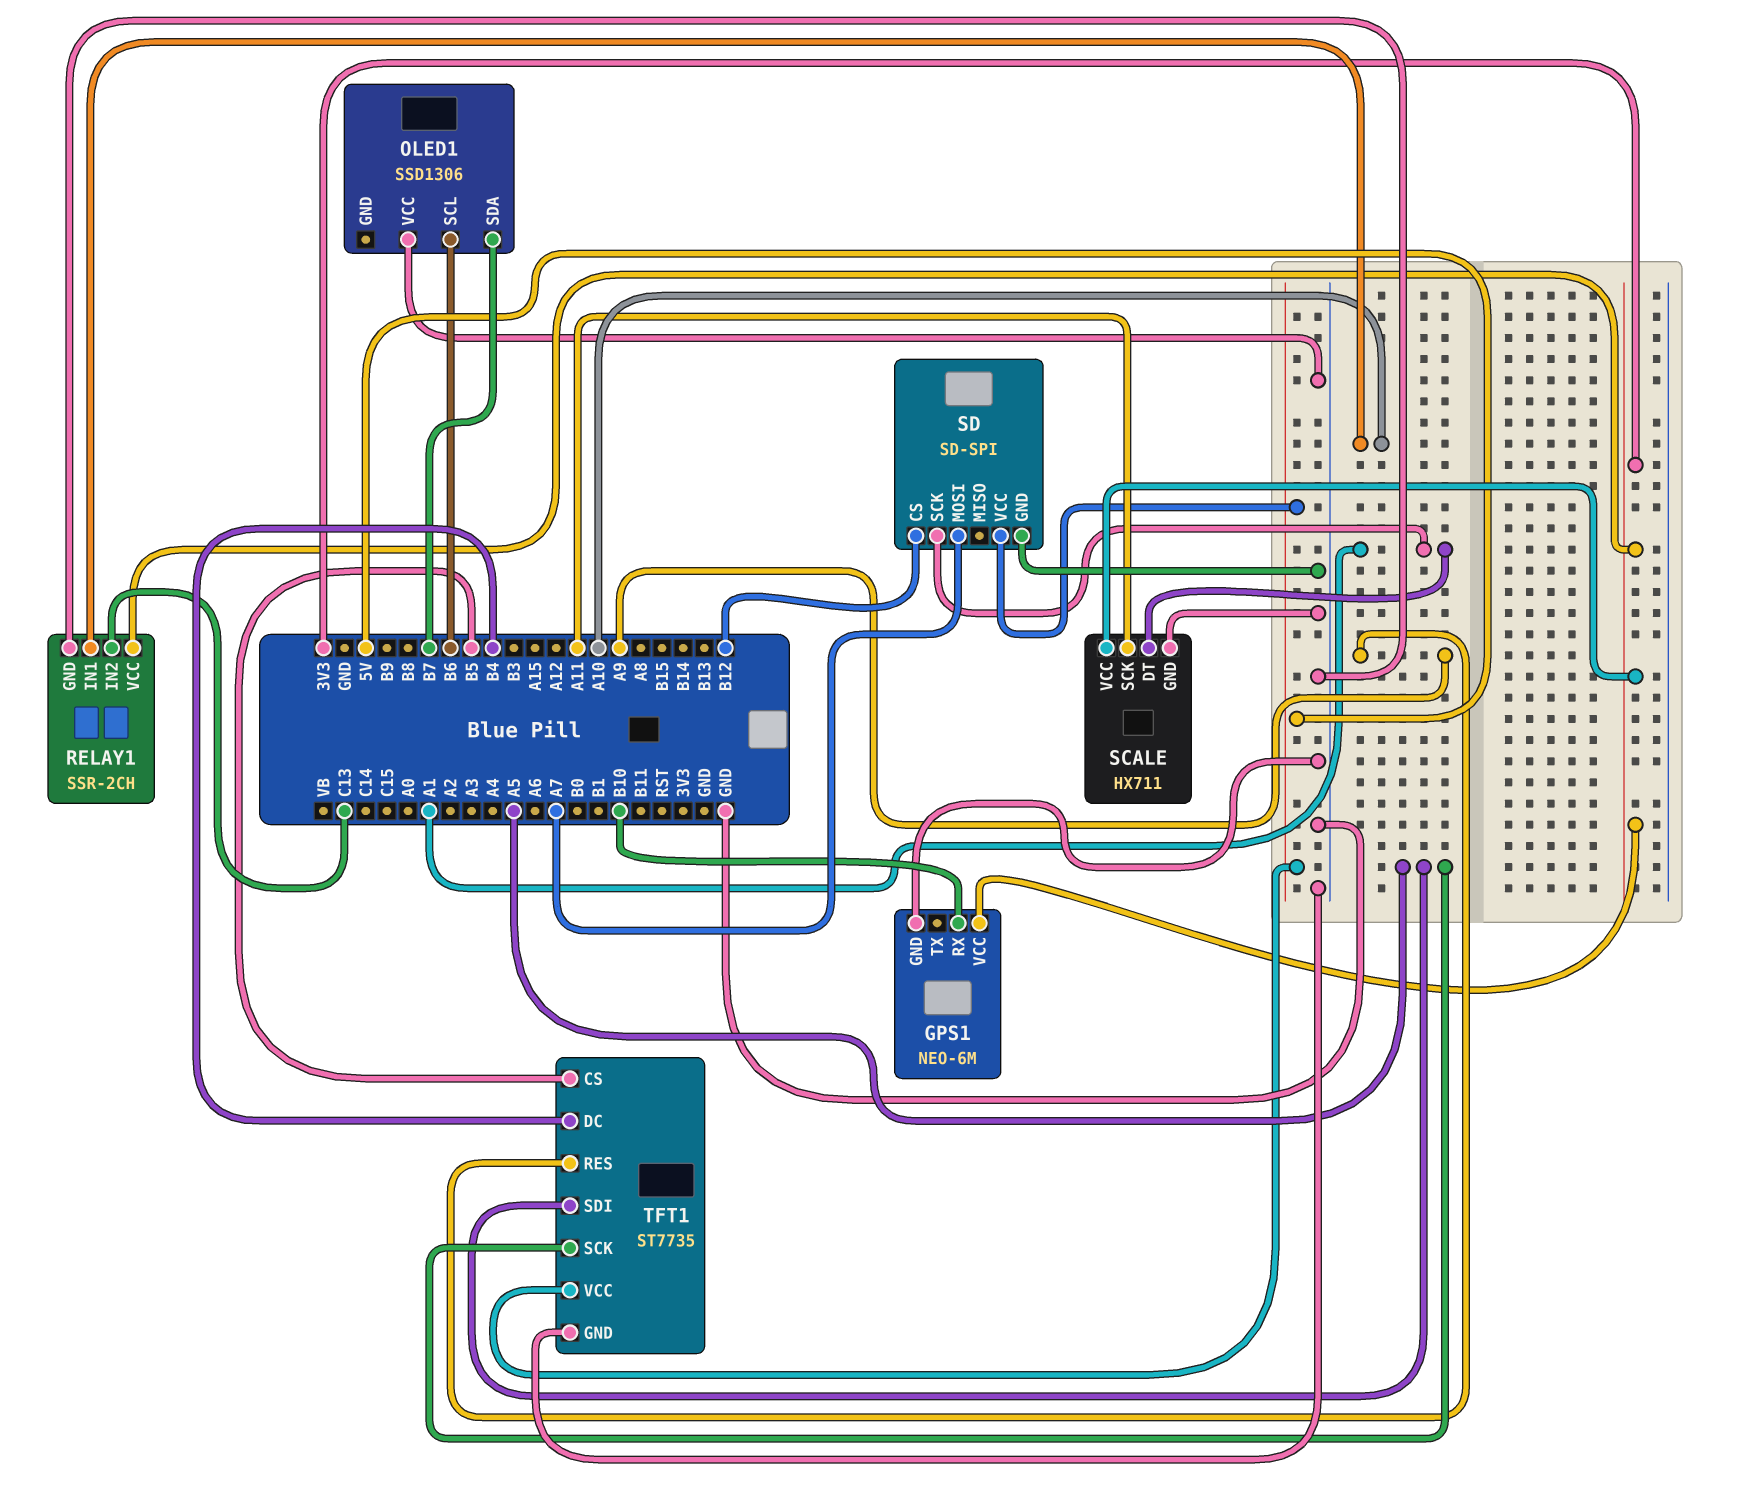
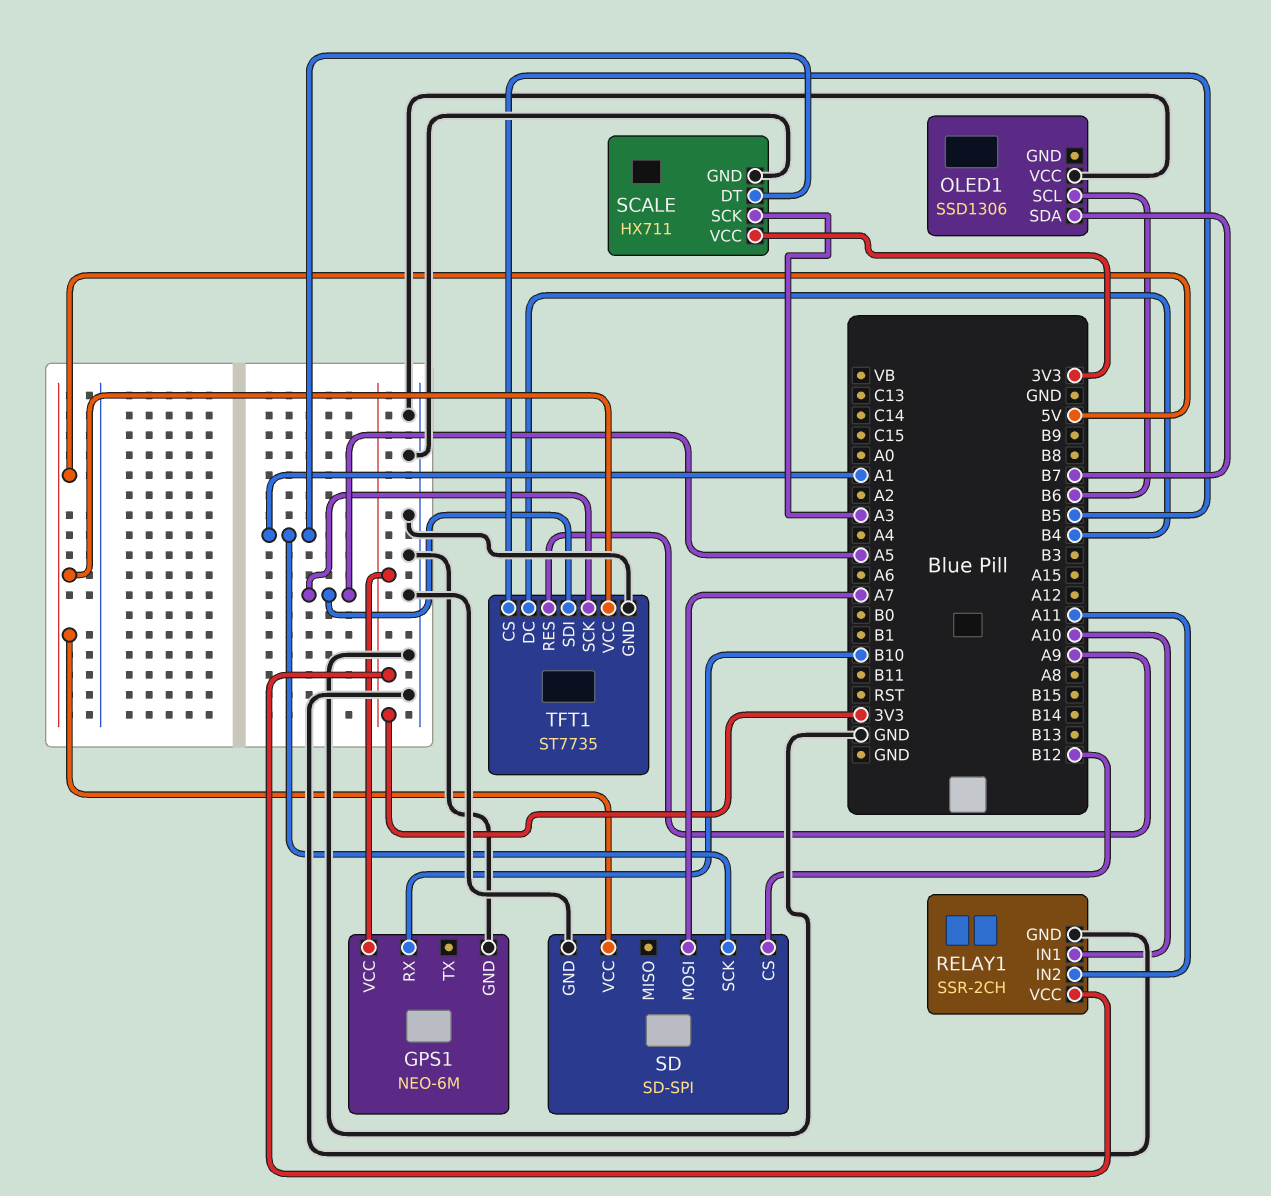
RELAY1 pin IN2: C13 -> A11
SCALE pin SCK: A11 -> A3

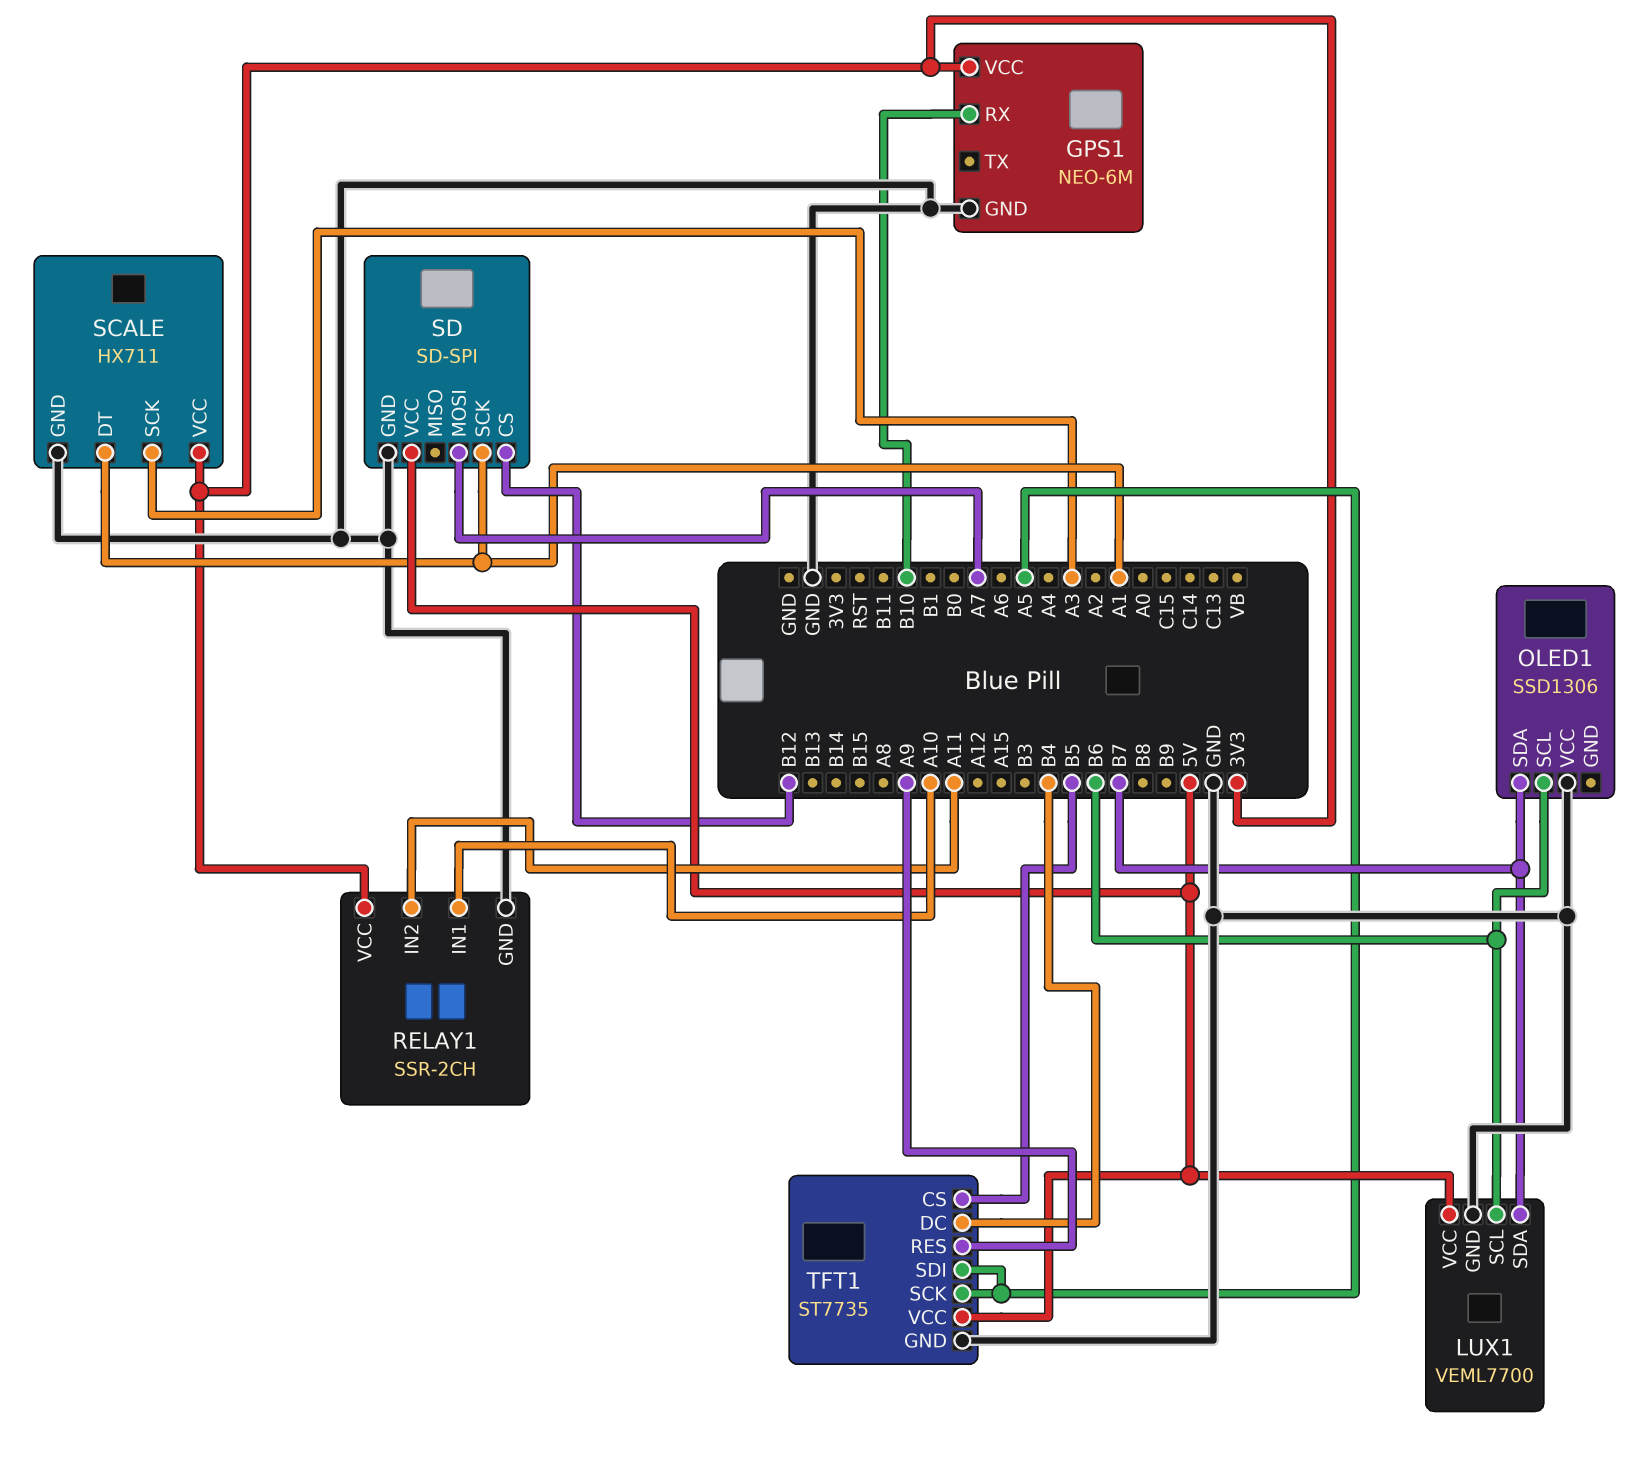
LUX1: none -> VEML7700
LUX1 pin GND: none -> GND
LUX1 pin SCL: none -> B6
LUX1 pin SDA: none -> B7
LUX1 pin VCC: none -> 5V

